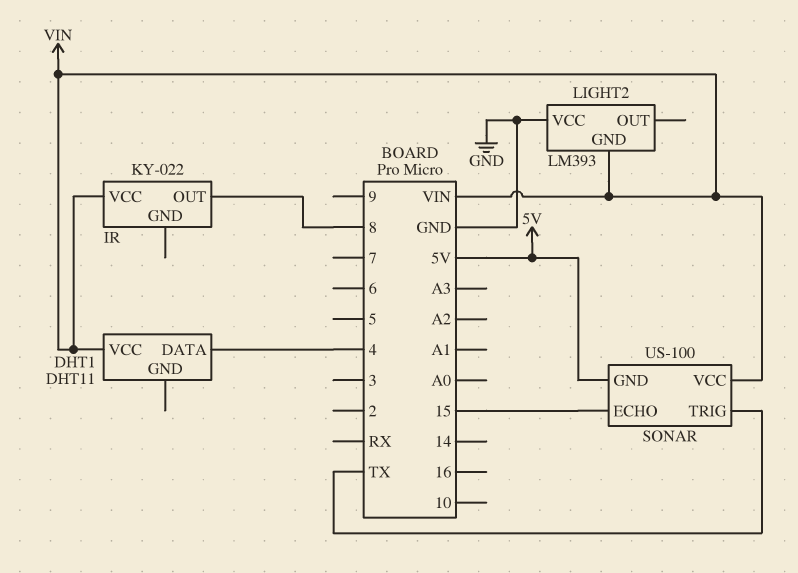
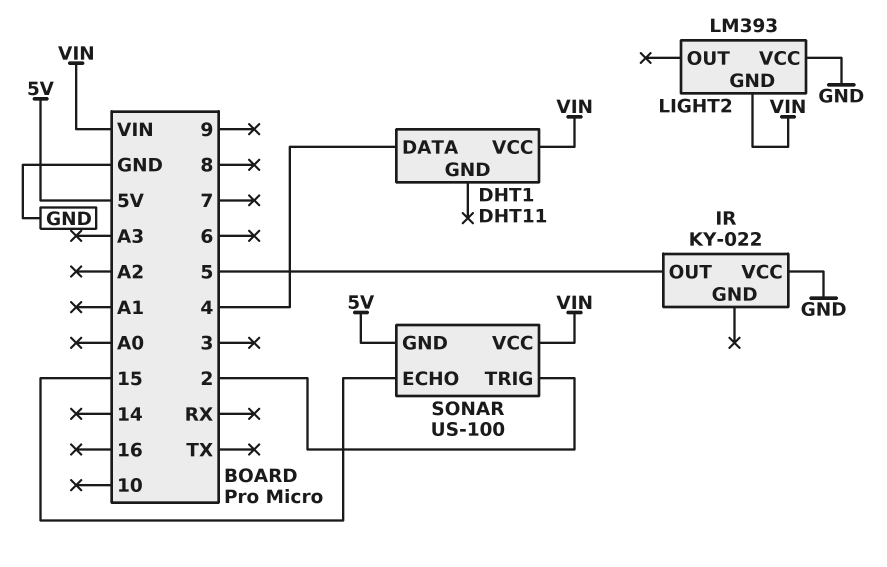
IR pin OUT: 8 -> 5
IR pin VCC: VIN -> GND
SONAR pin TRIG: TX -> 2

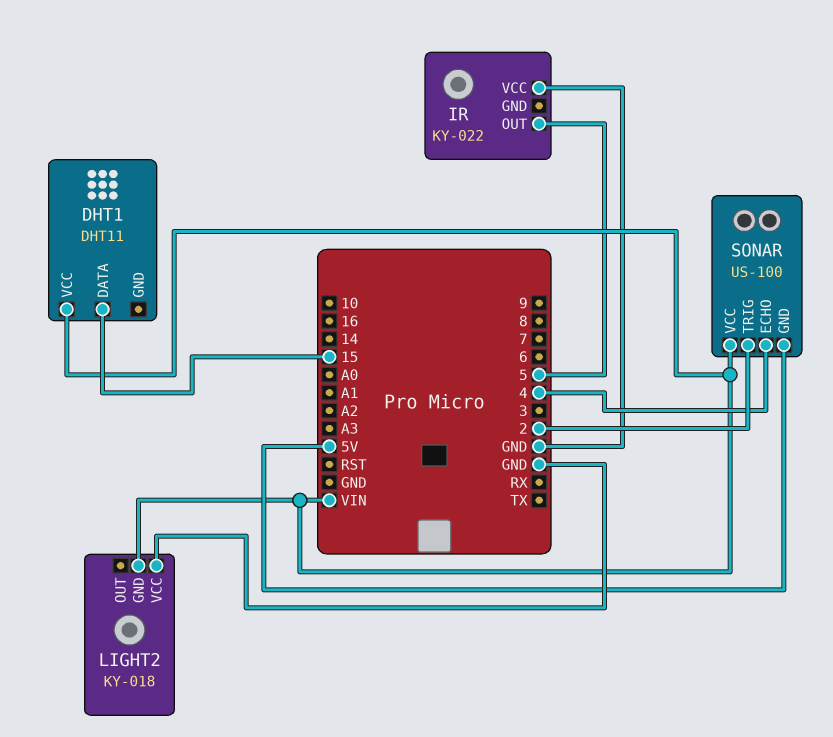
DHT1 pin DATA: 4 -> 15
LIGHT2: LM393 -> KY-018
SONAR pin ECHO: 15 -> 4

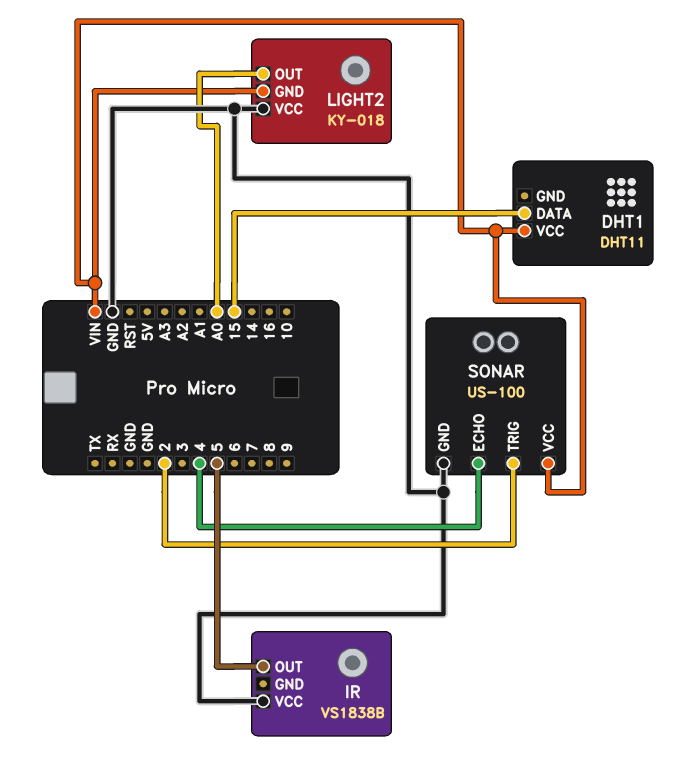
IR: KY-022 -> VS1838B
LIGHT2 pin OUT: none -> A0
SONAR pin GND: 5V -> GND

